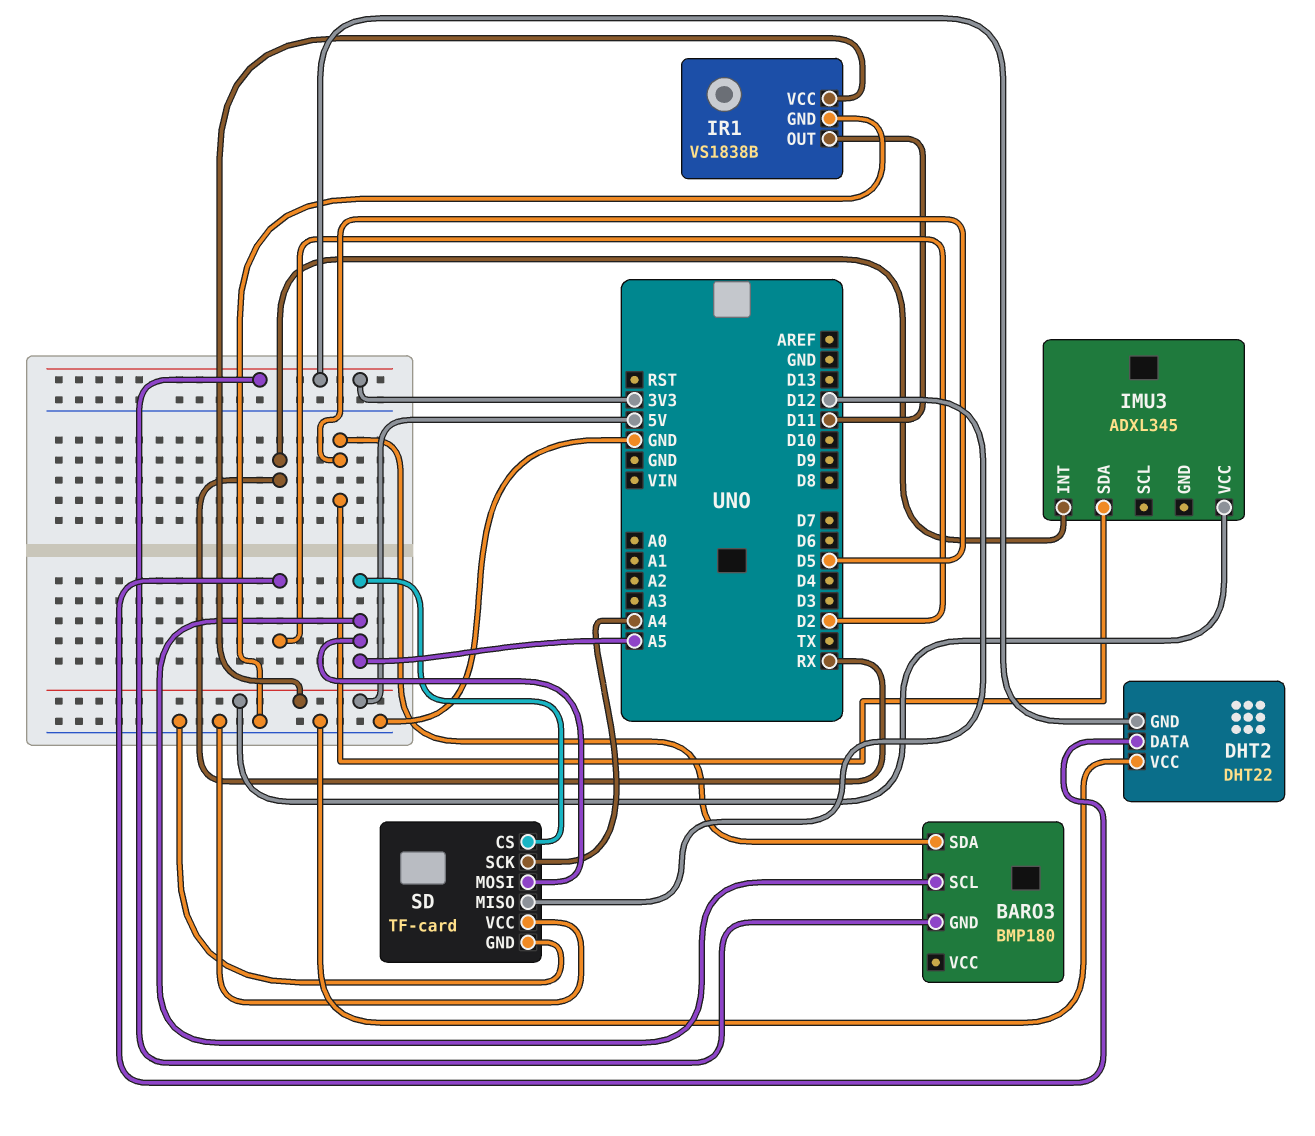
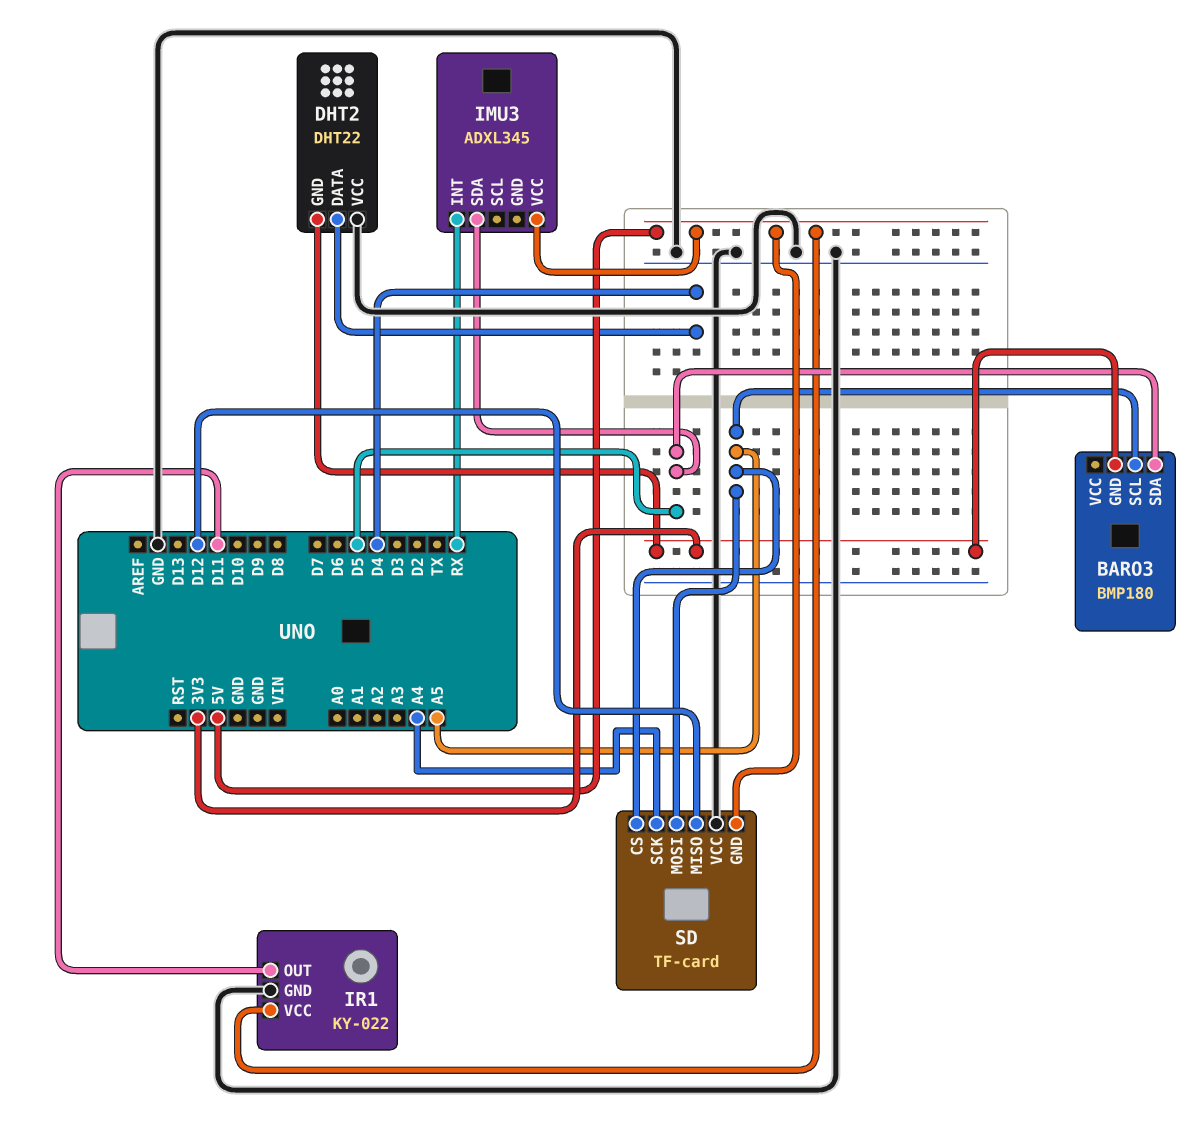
DHT2 pin DATA: D2 -> D4
IR1: VS1838B -> KY-022
SD pin GND: GND -> 5V

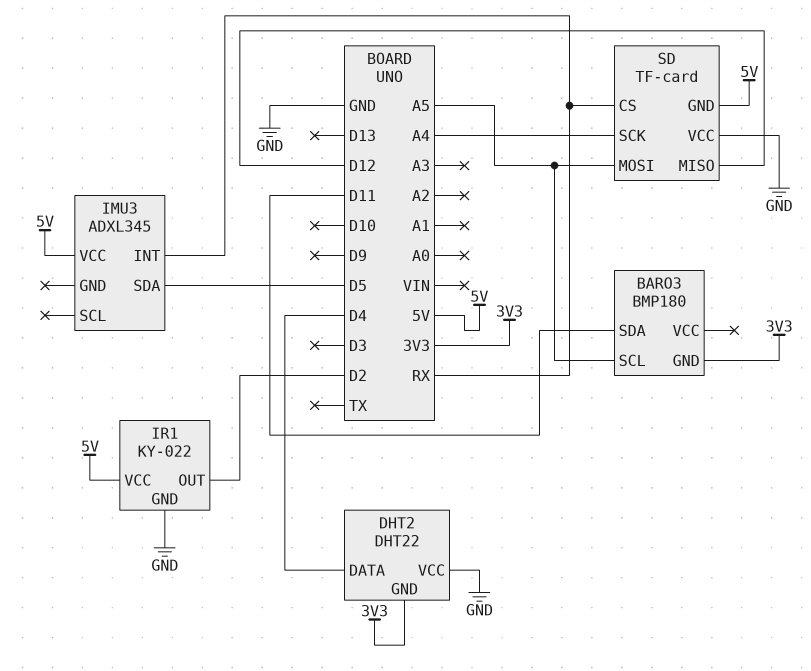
BARO3 pin SDA: D5 -> D11
IR1 pin OUT: D11 -> D2
SD pin CS: A5 -> RX

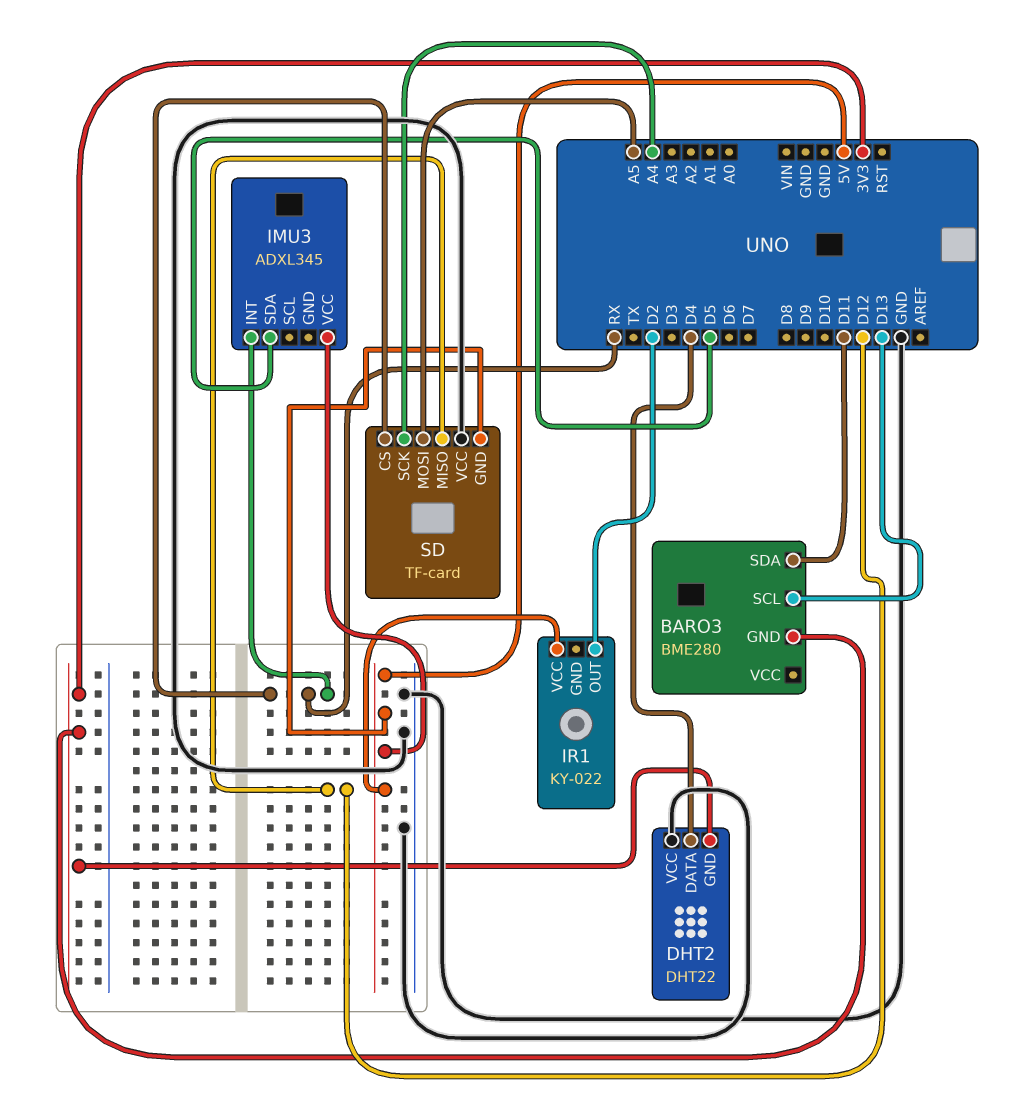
BARO3: BMP180 -> BME280
BARO3 pin SCL: A5 -> D13
IR1 pin GND: GND -> none

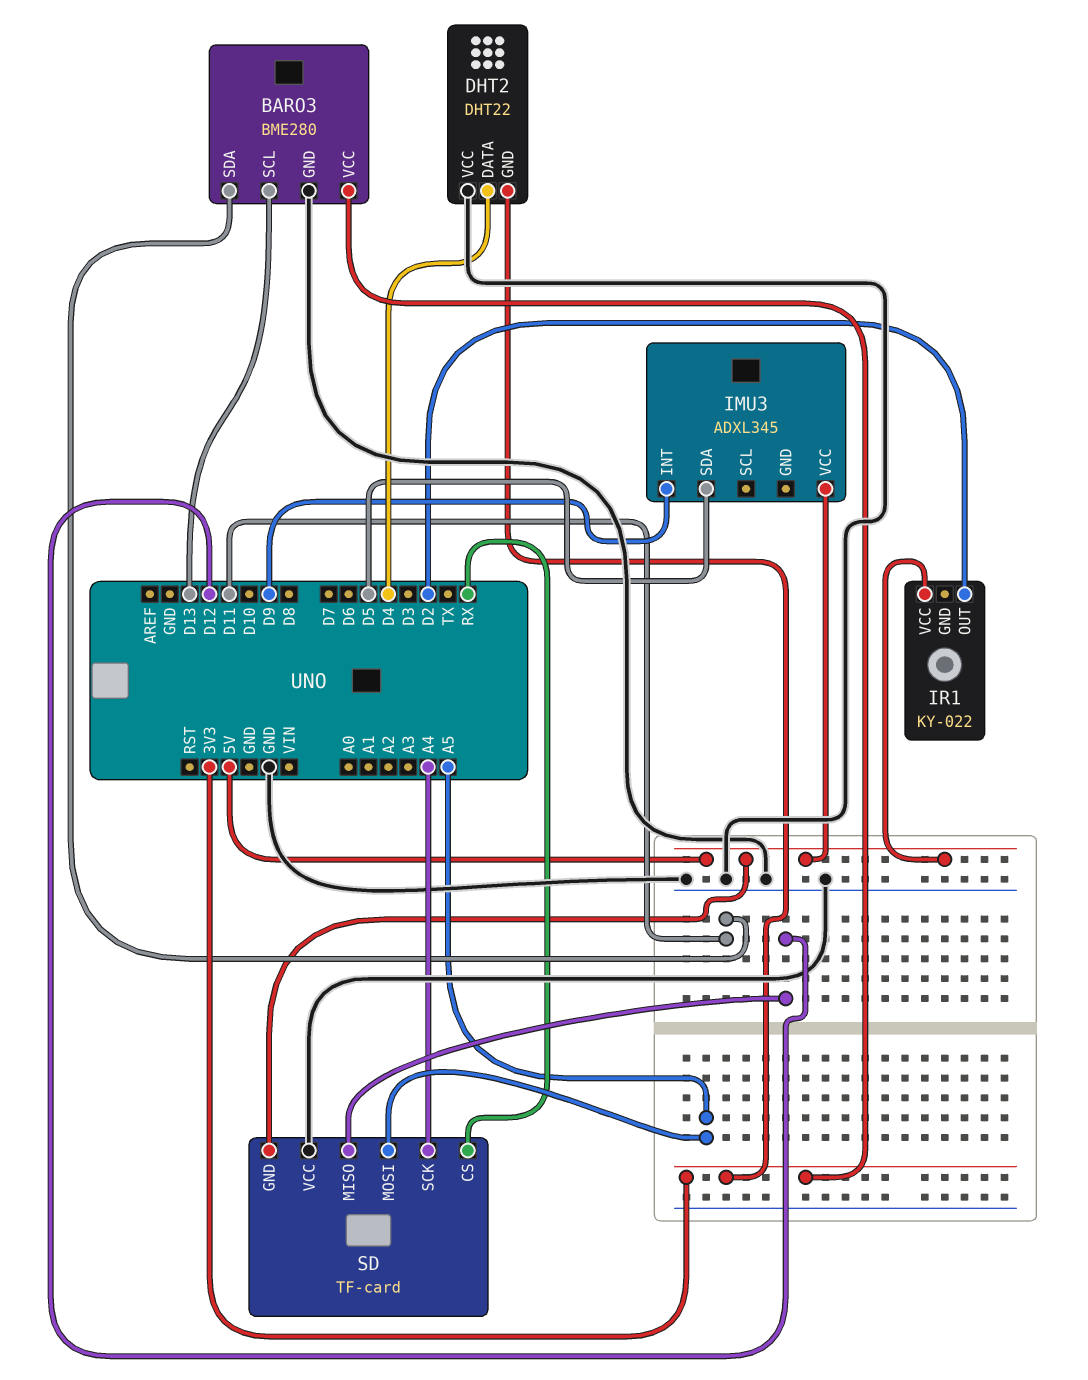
BARO3 pin GND: 3V3 -> GND
BARO3 pin VCC: none -> 3V3
IMU3 pin INT: RX -> D9

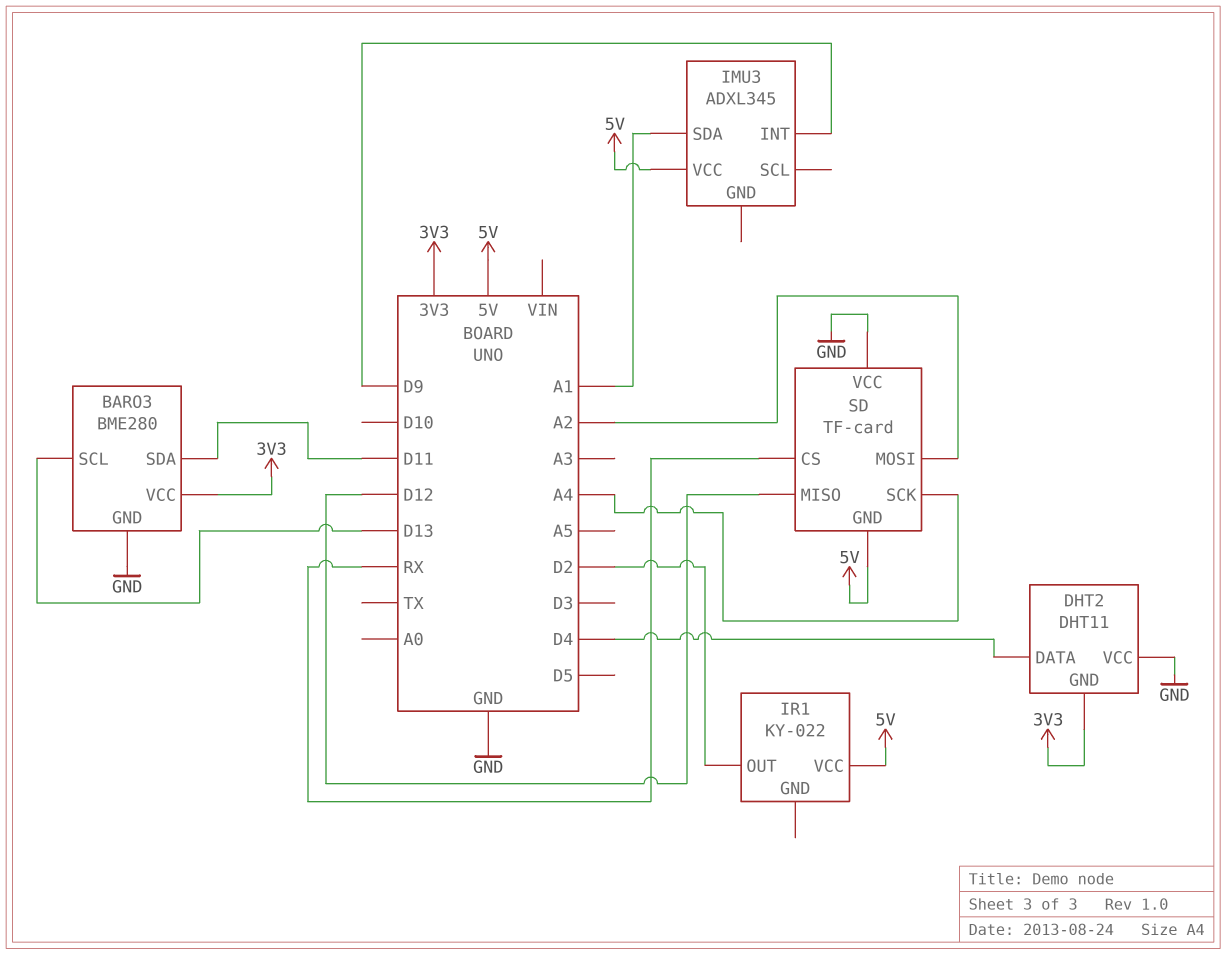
DHT2: DHT22 -> DHT11
IMU3 pin SDA: D5 -> A1
SD pin MOSI: A5 -> A2

